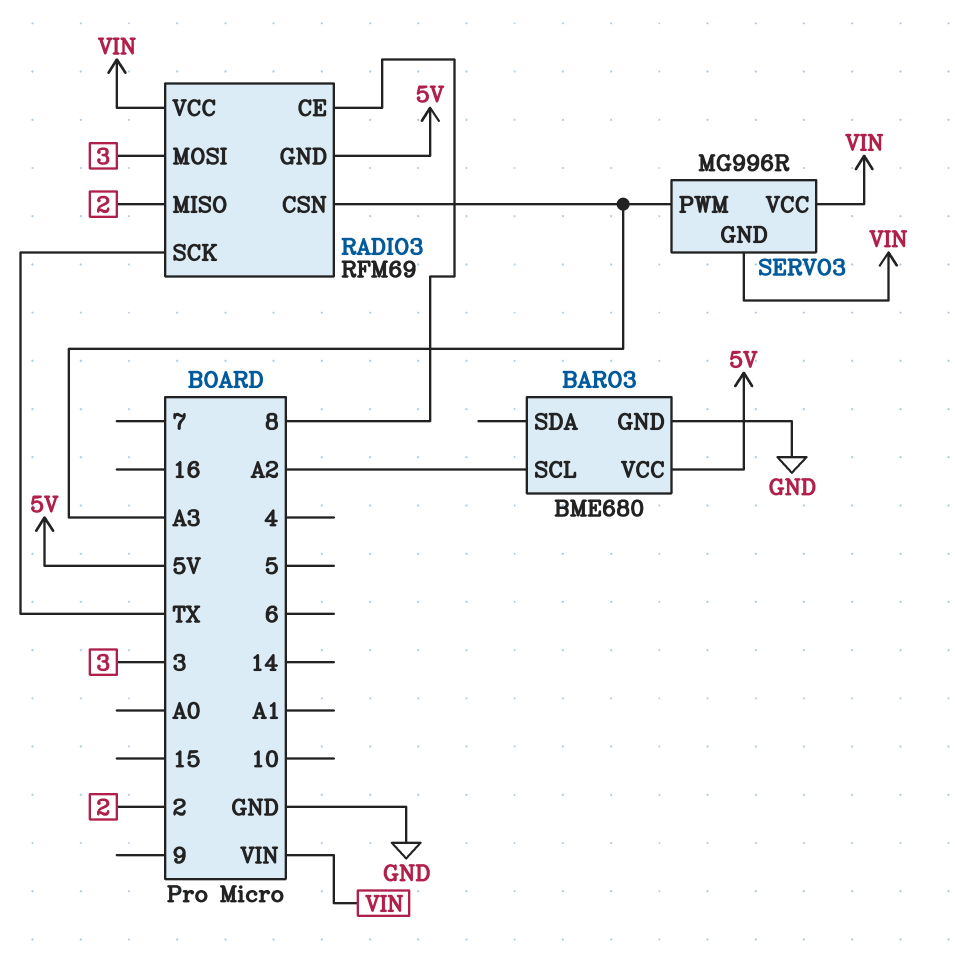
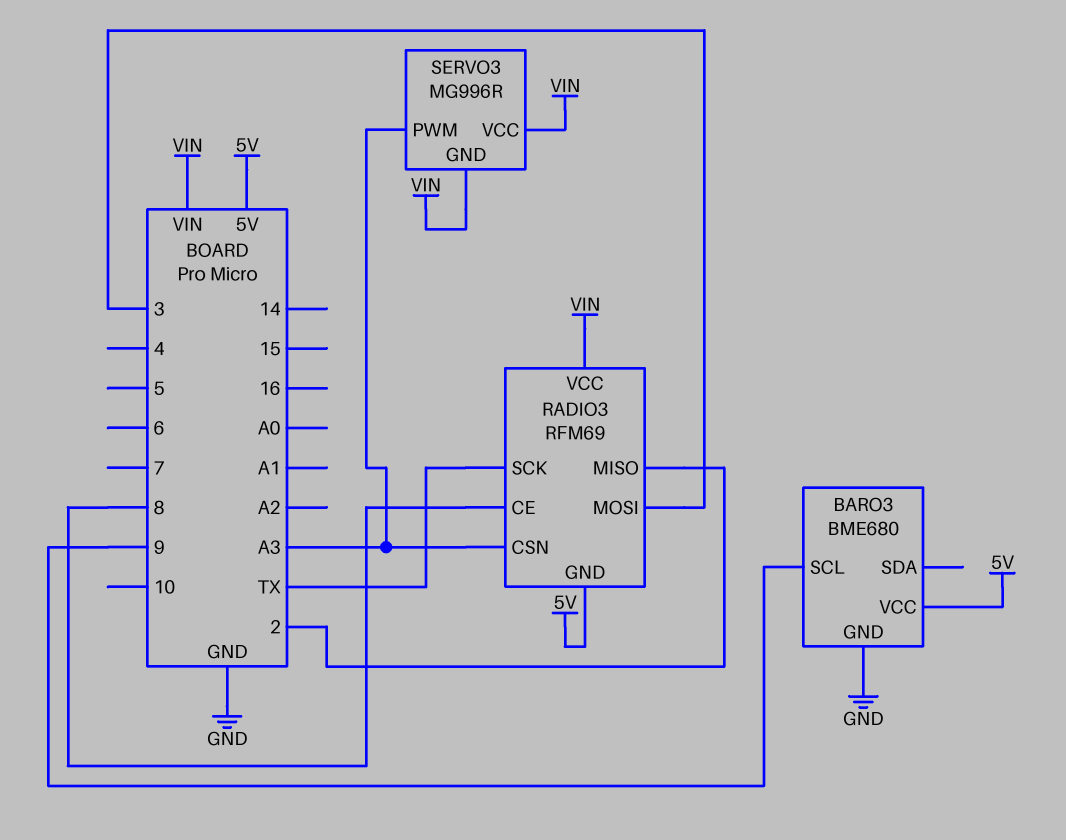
BARO3 pin SCL: A2 -> 9

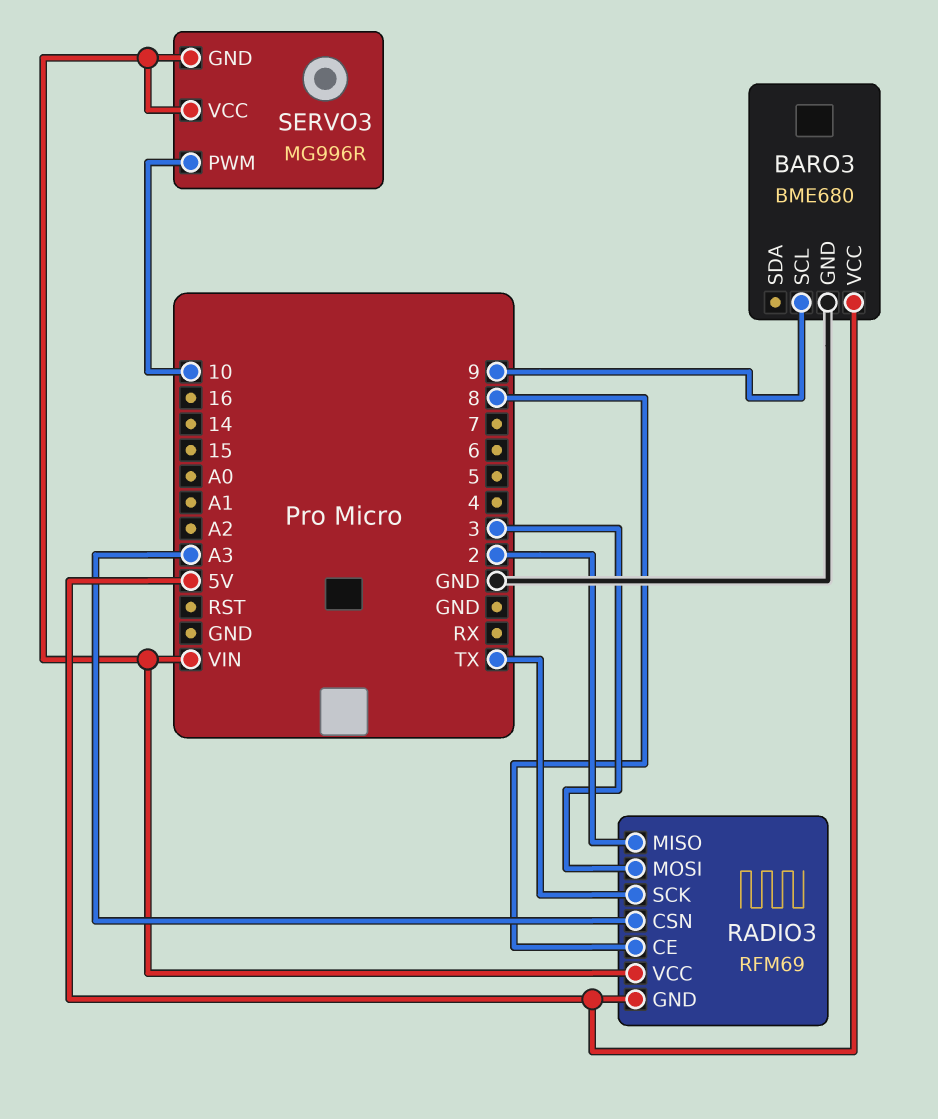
SERVO3 pin PWM: A3 -> 10

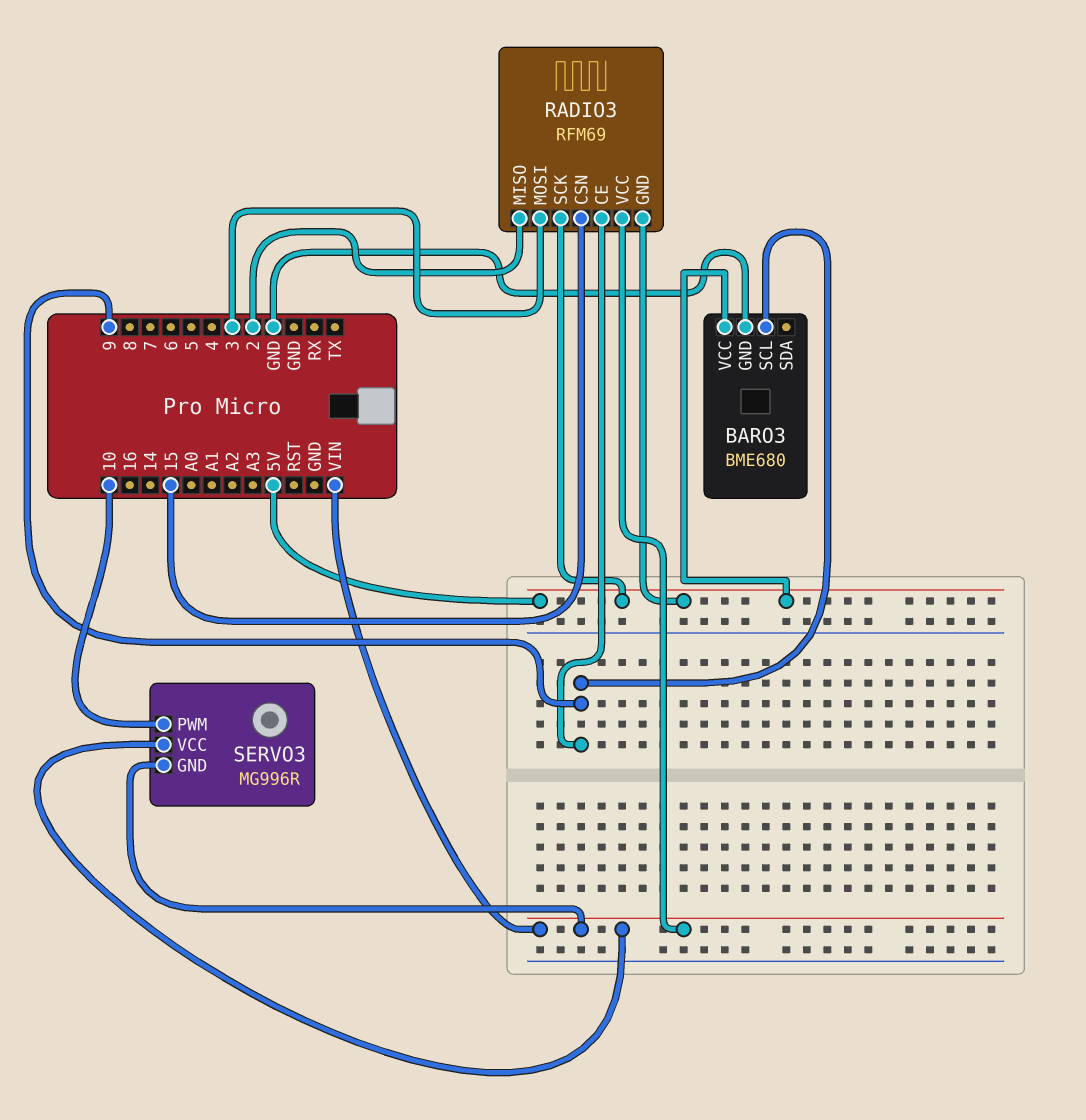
RADIO3 pin CE: 8 -> 9
RADIO3 pin CSN: A3 -> 15
RADIO3 pin SCK: TX -> 5V

